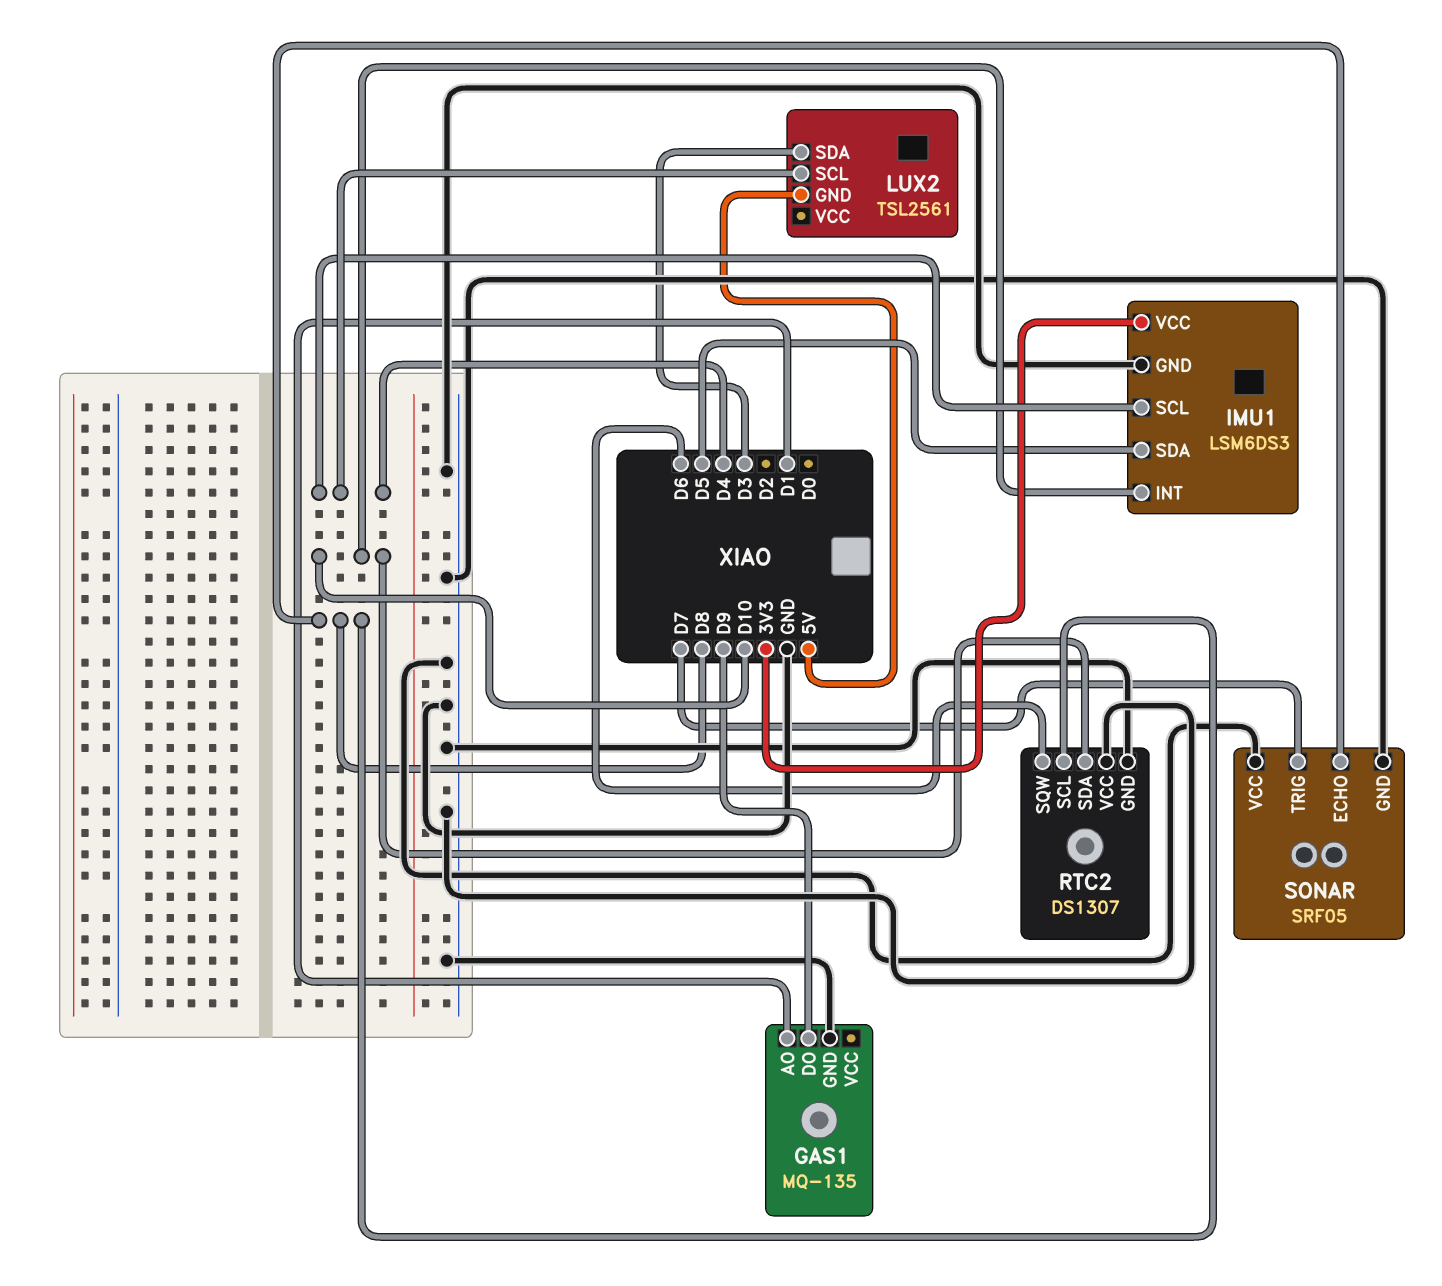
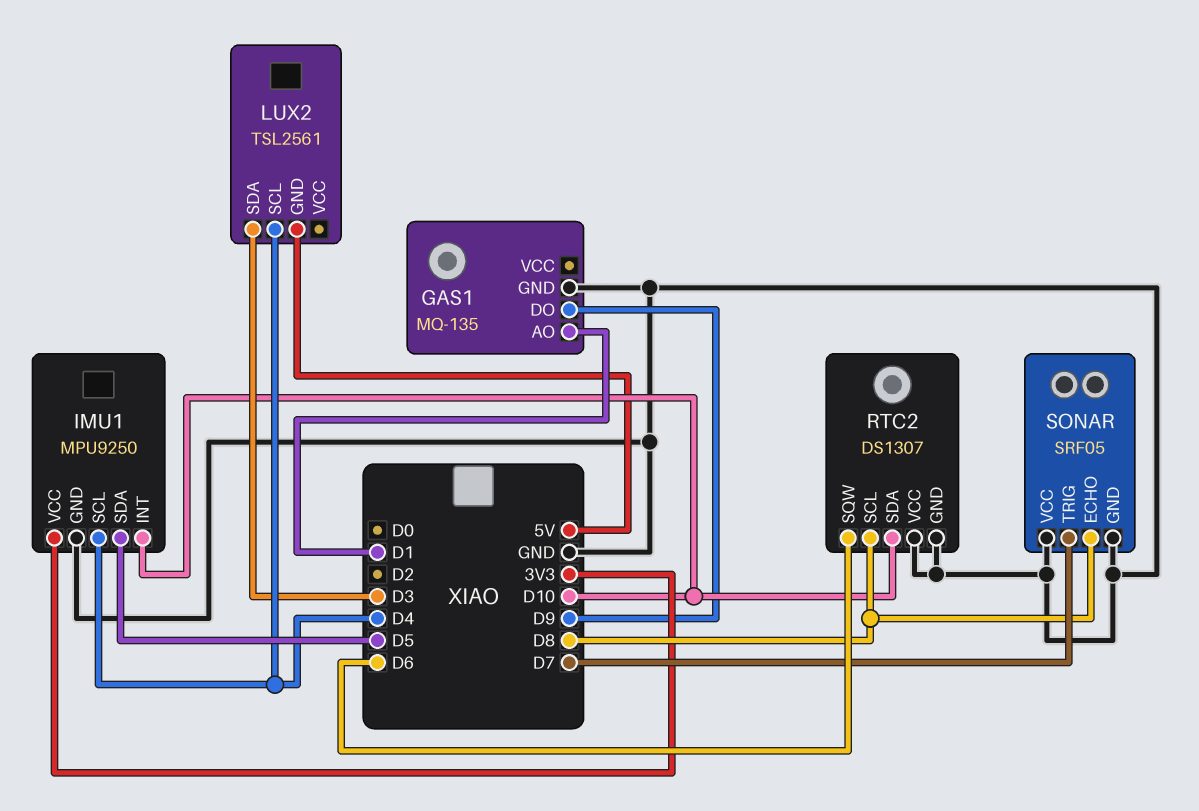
IMU1: LSM6DS3 -> MPU9250

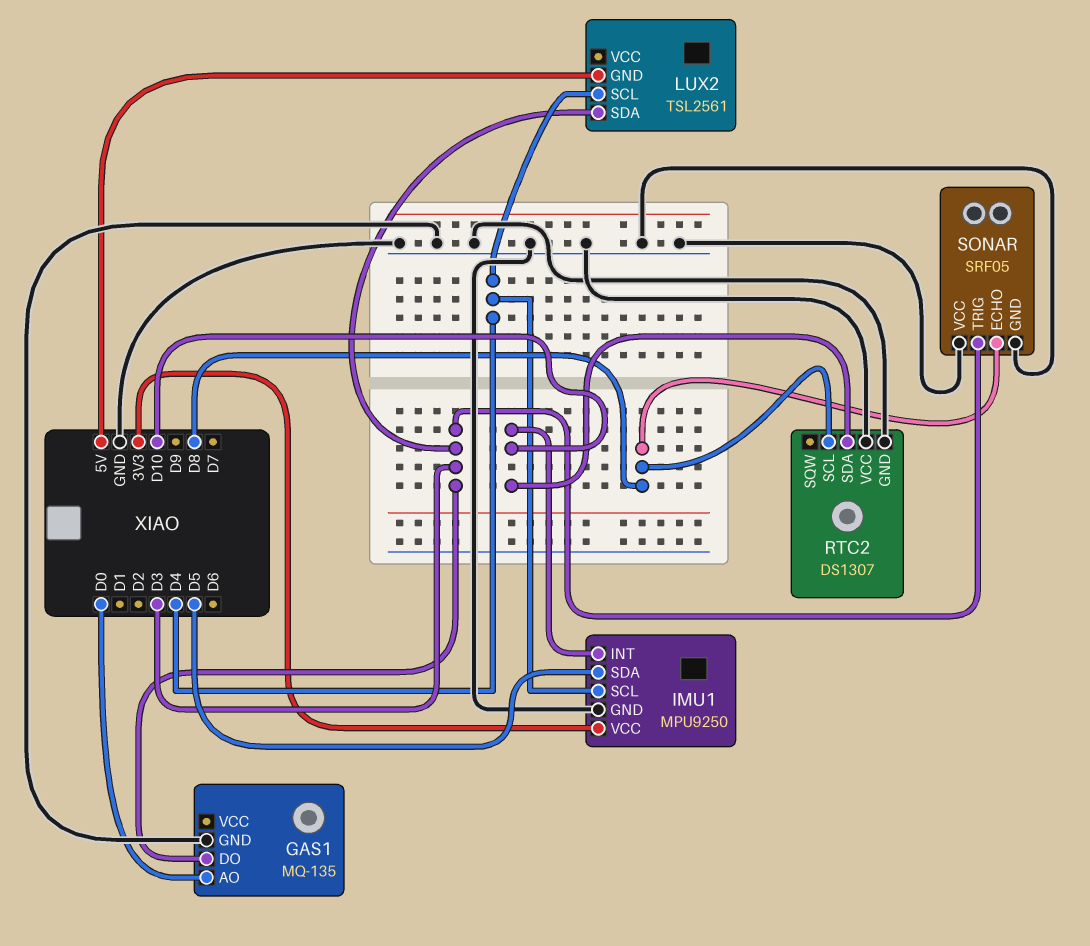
GAS1 pin AO: D1 -> D0
GAS1 pin DO: D9 -> D3
RTC2 pin SQW: D6 -> none
SONAR pin TRIG: D7 -> D3

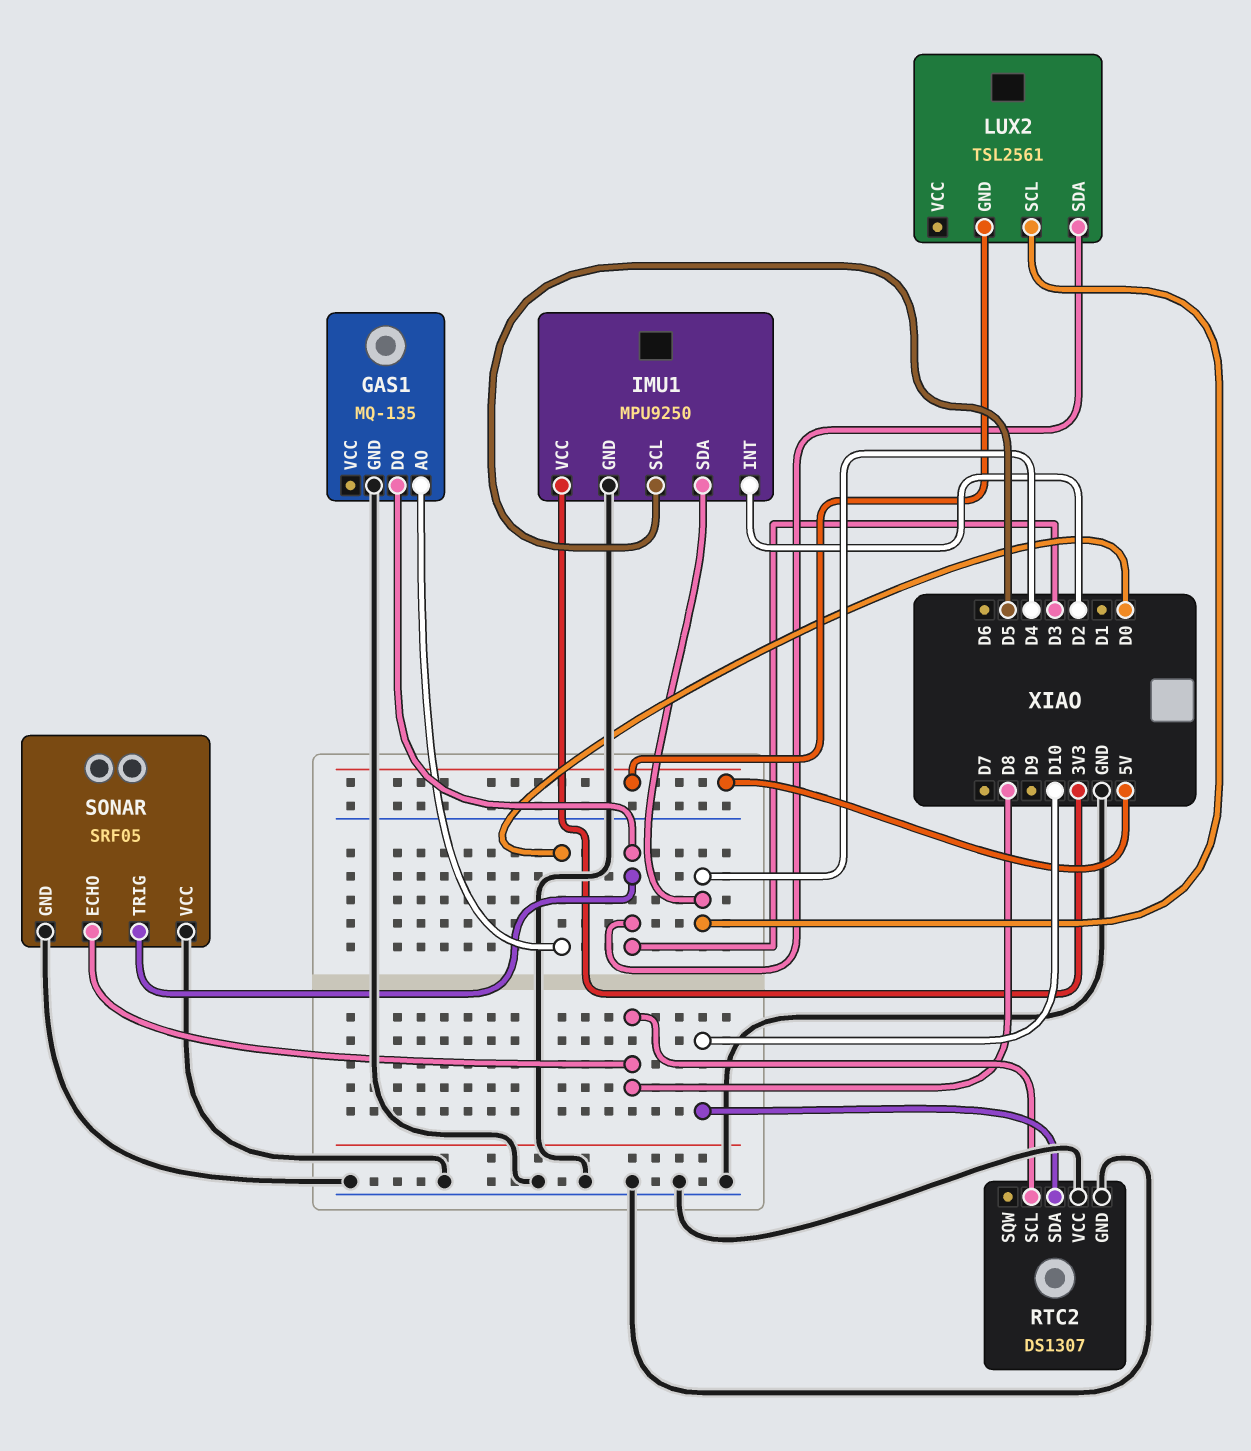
IMU1 pin INT: D10 -> D2
IMU1 pin SCL: D4 -> D5
IMU1 pin SDA: D5 -> D4

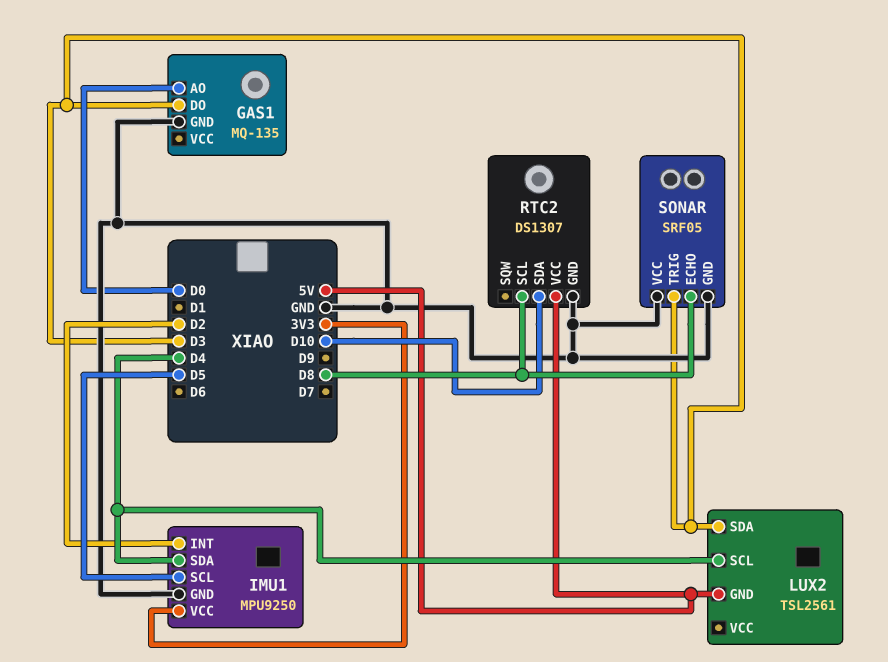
RTC2 pin VCC: GND -> 5V

